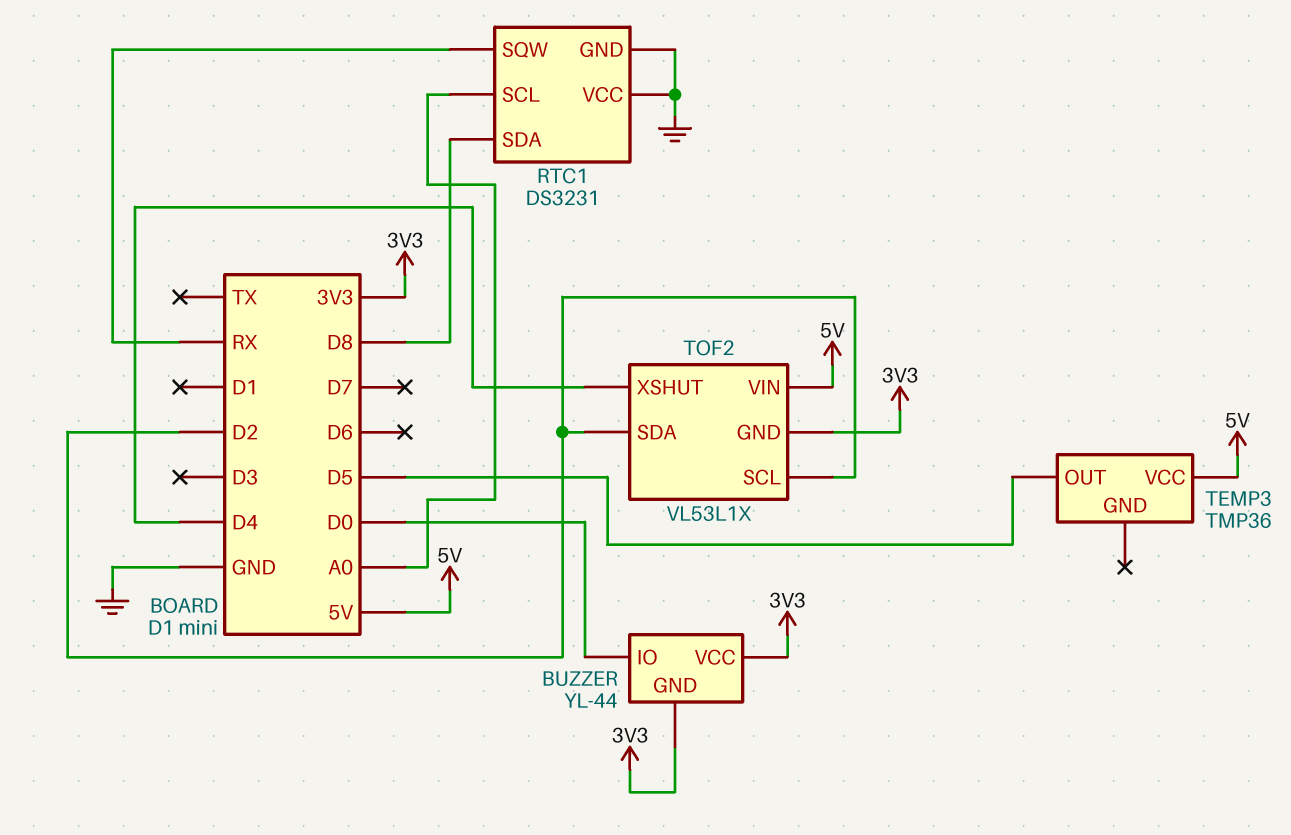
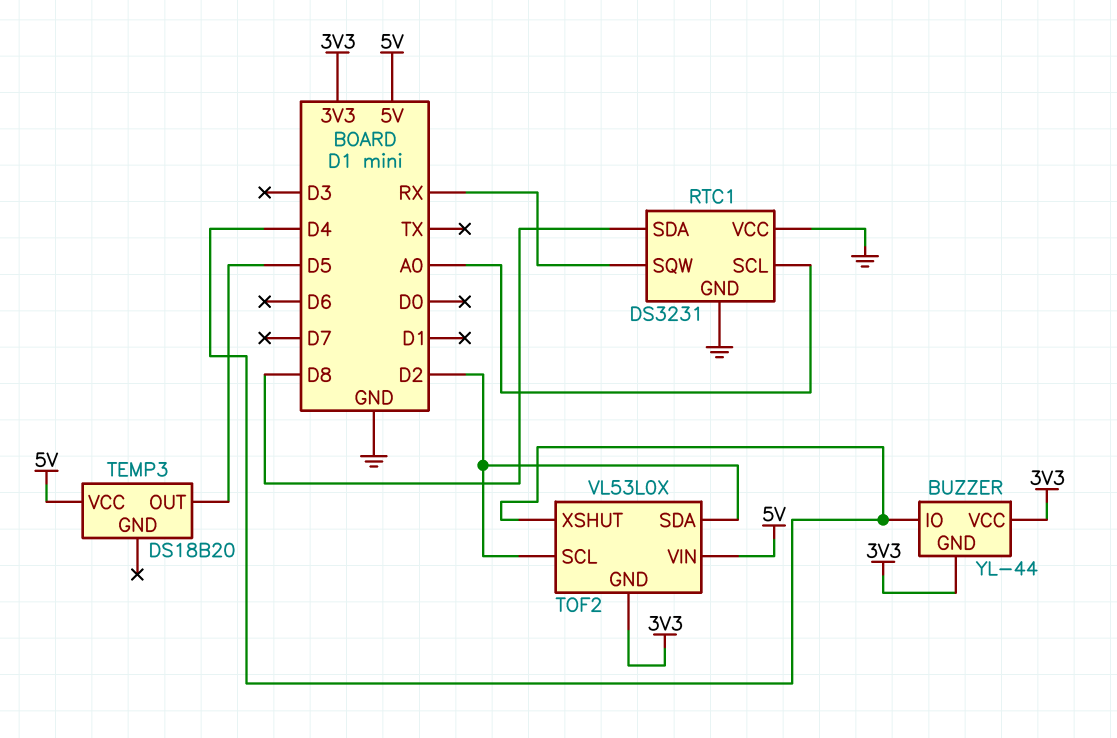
BUZZER pin IO: D0 -> D4
TEMP3: TMP36 -> DS18B20
TOF2: VL53L1X -> VL53L0X

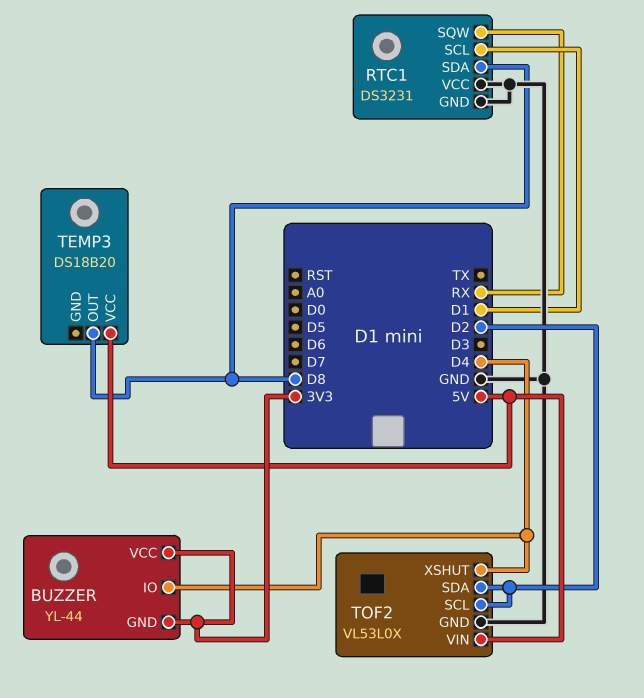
RTC1 pin SCL: A0 -> D1
TEMP3 pin OUT: D5 -> D8
TOF2 pin GND: 3V3 -> GND

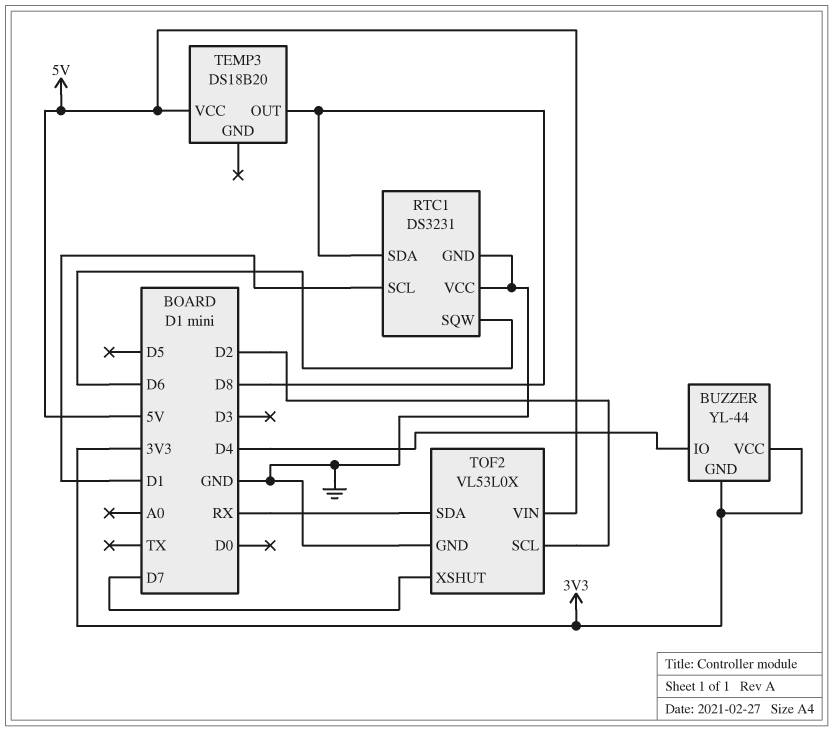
RTC1 pin SQW: RX -> D6
TOF2 pin SDA: D2 -> RX
TOF2 pin XSHUT: D4 -> D7

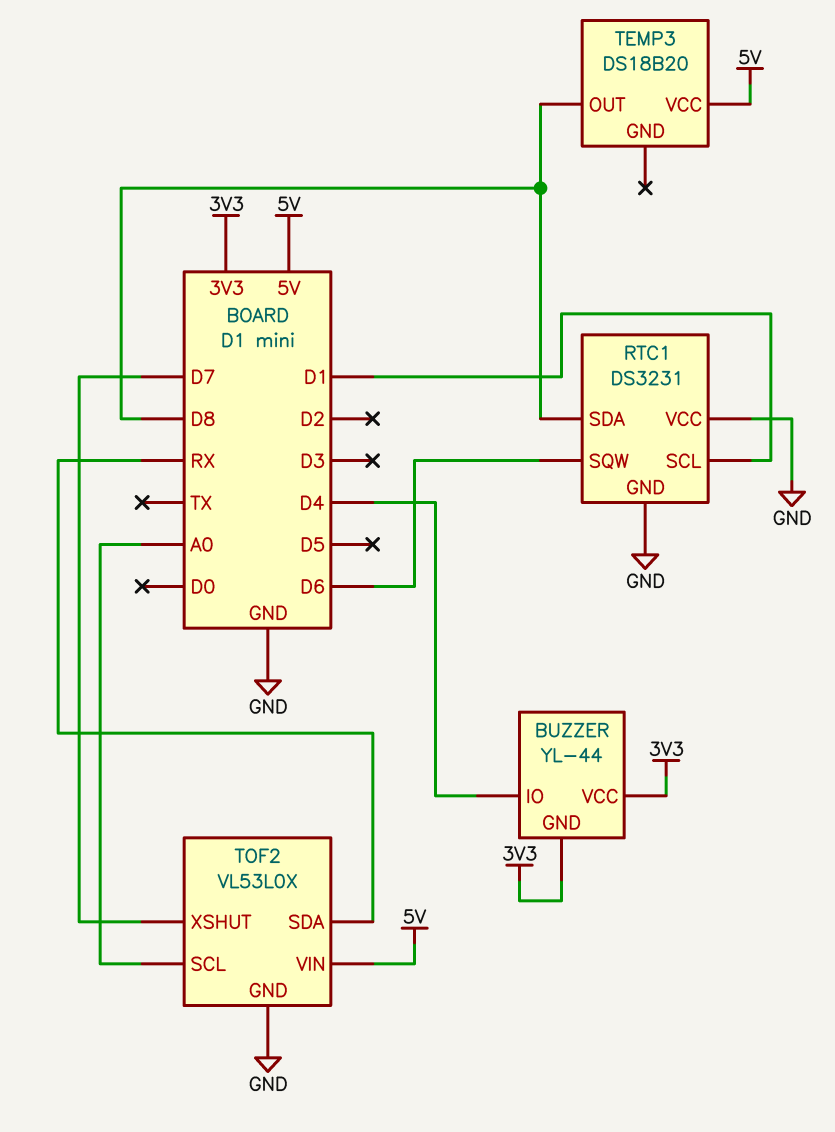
TOF2 pin SCL: D2 -> A0

